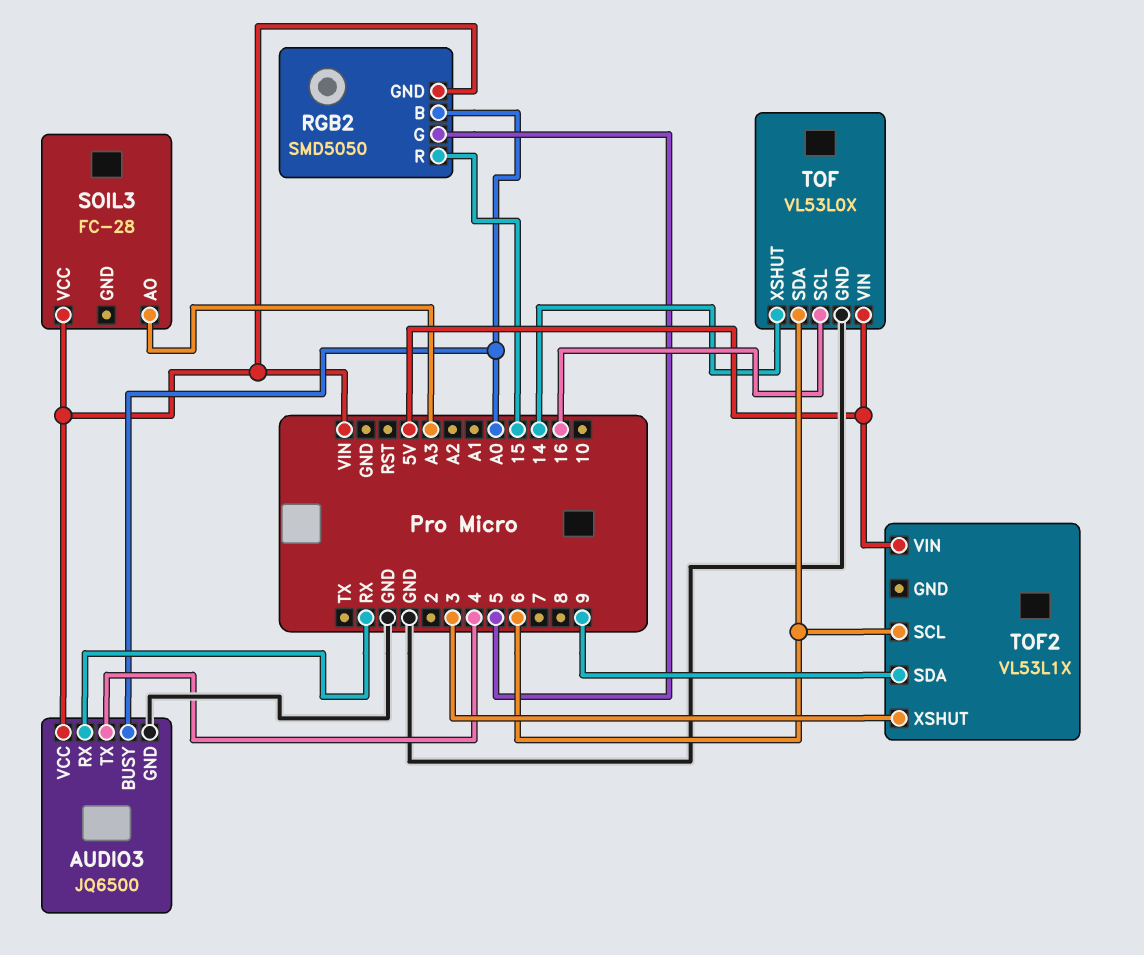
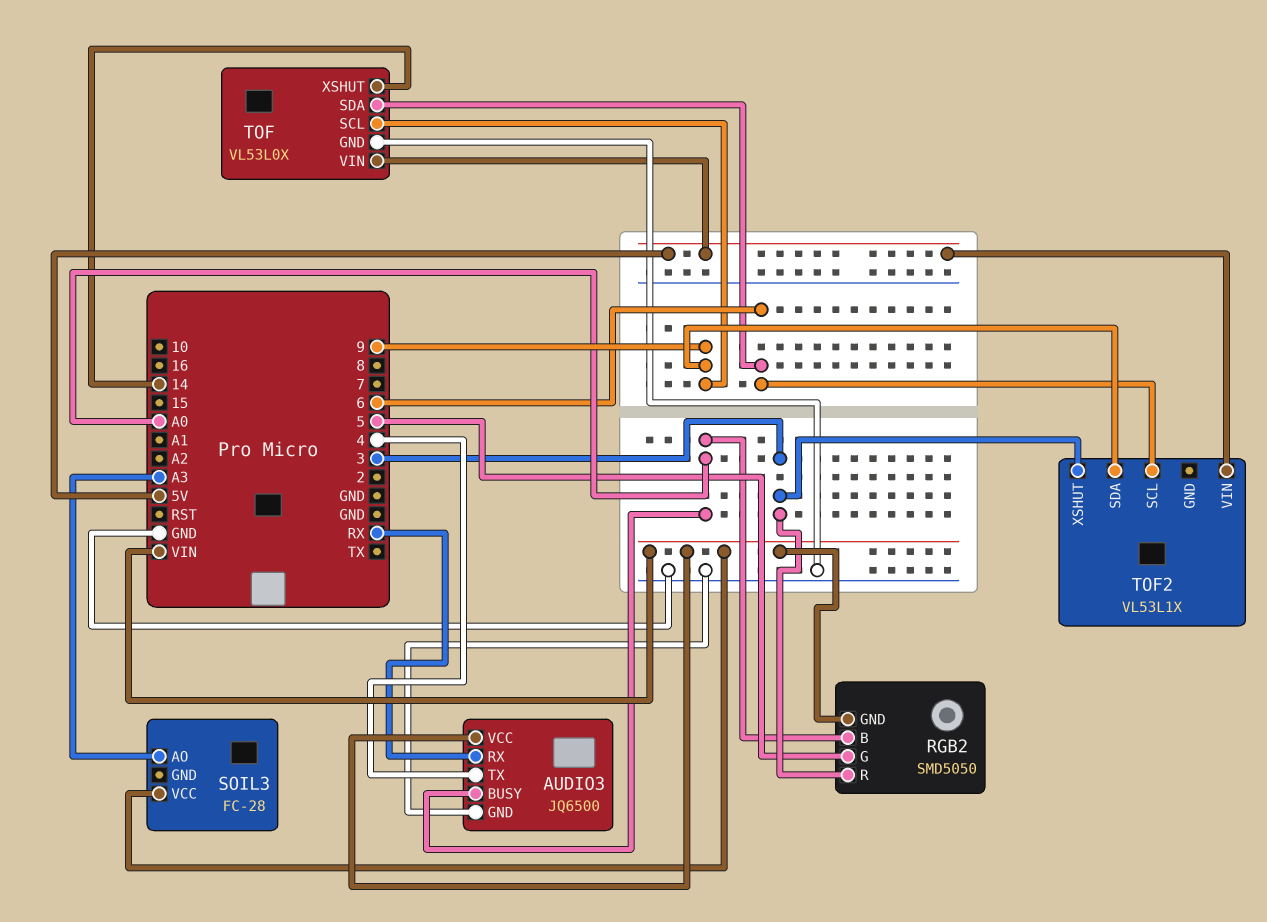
RGB2 pin R: 15 -> 3
TOF pin SCL: 16 -> 9

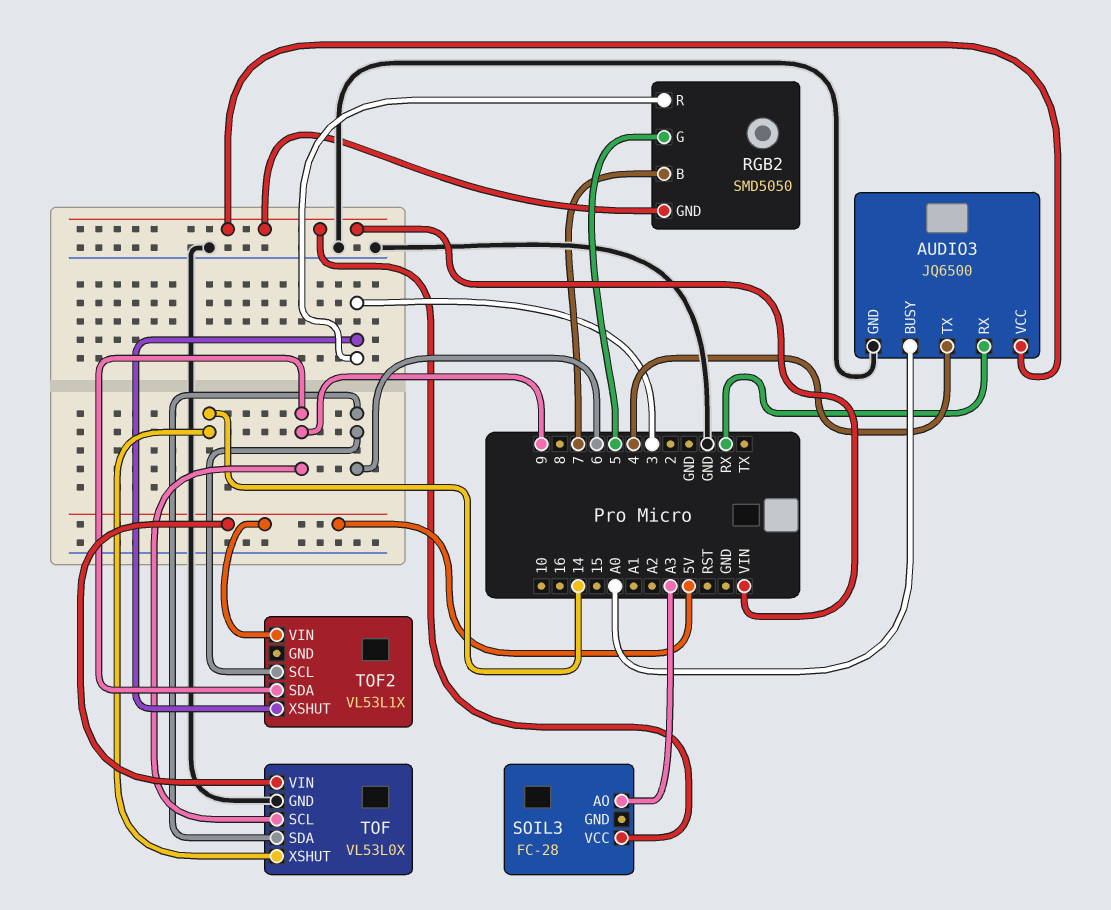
RGB2 pin B: A0 -> 7

